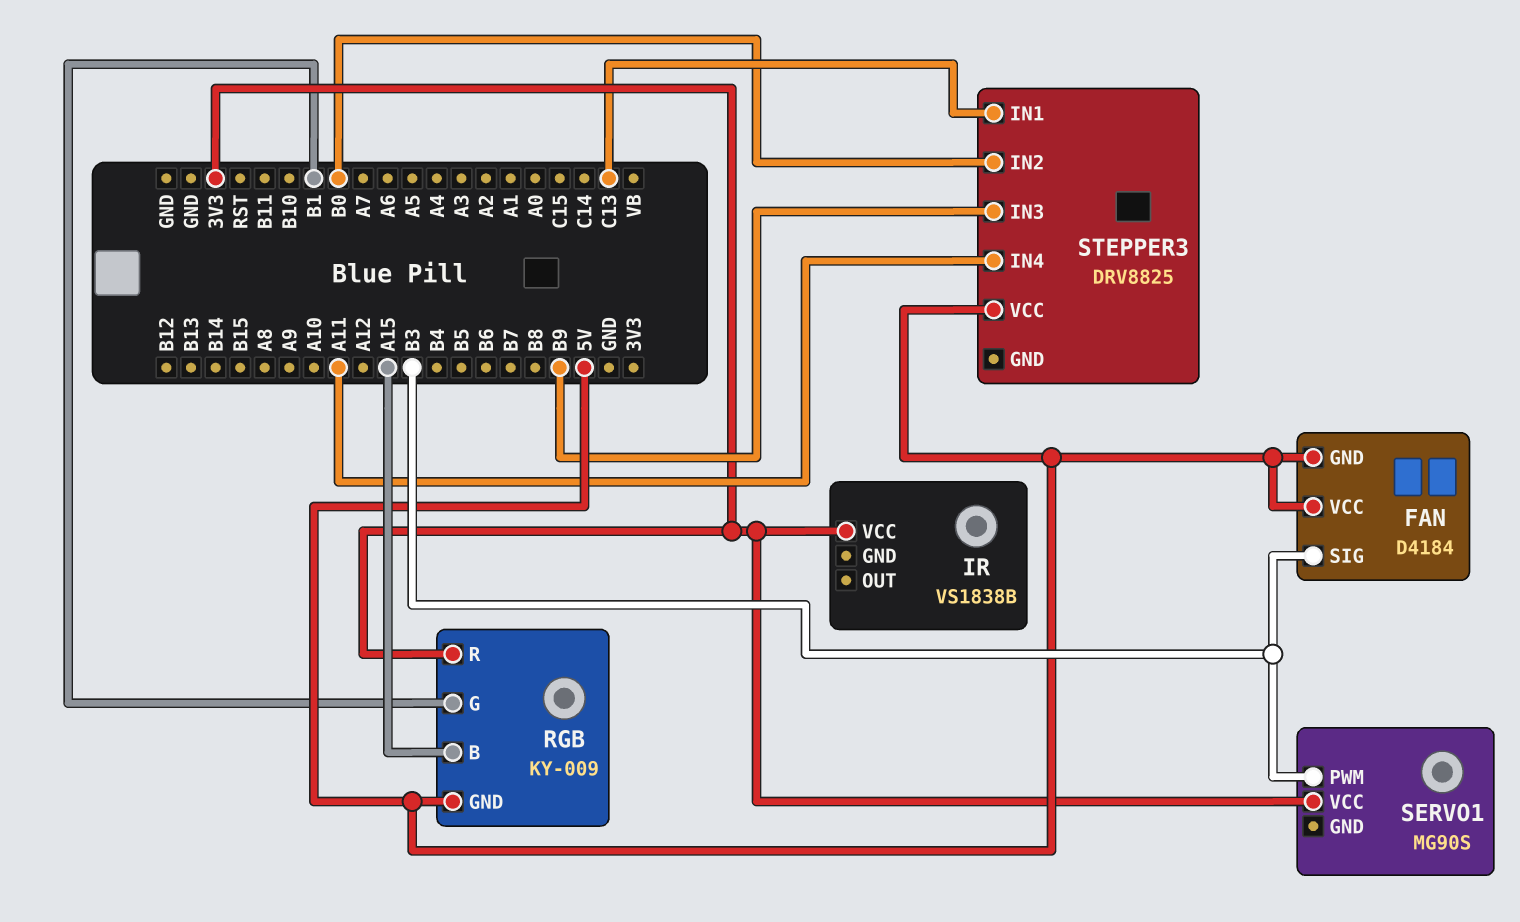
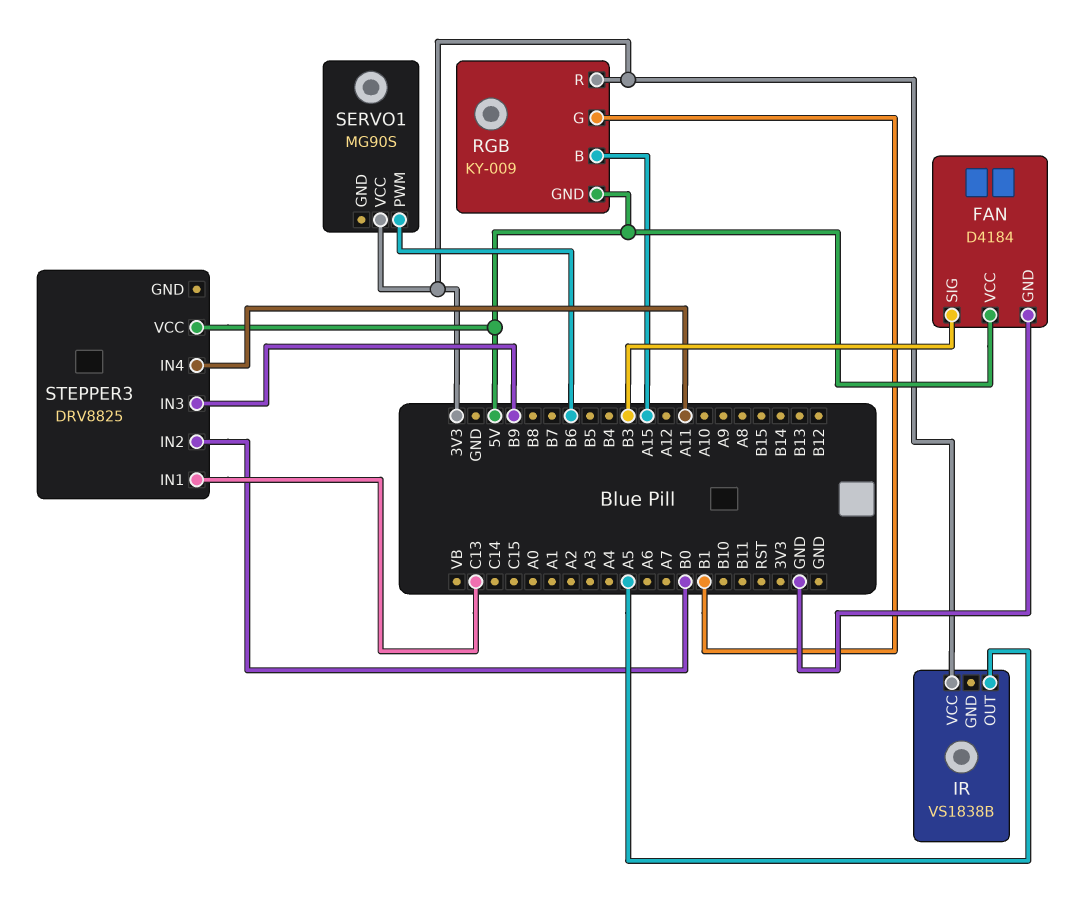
FAN pin GND: 5V -> GND
IR pin OUT: none -> A5
SERVO1 pin PWM: B3 -> B6

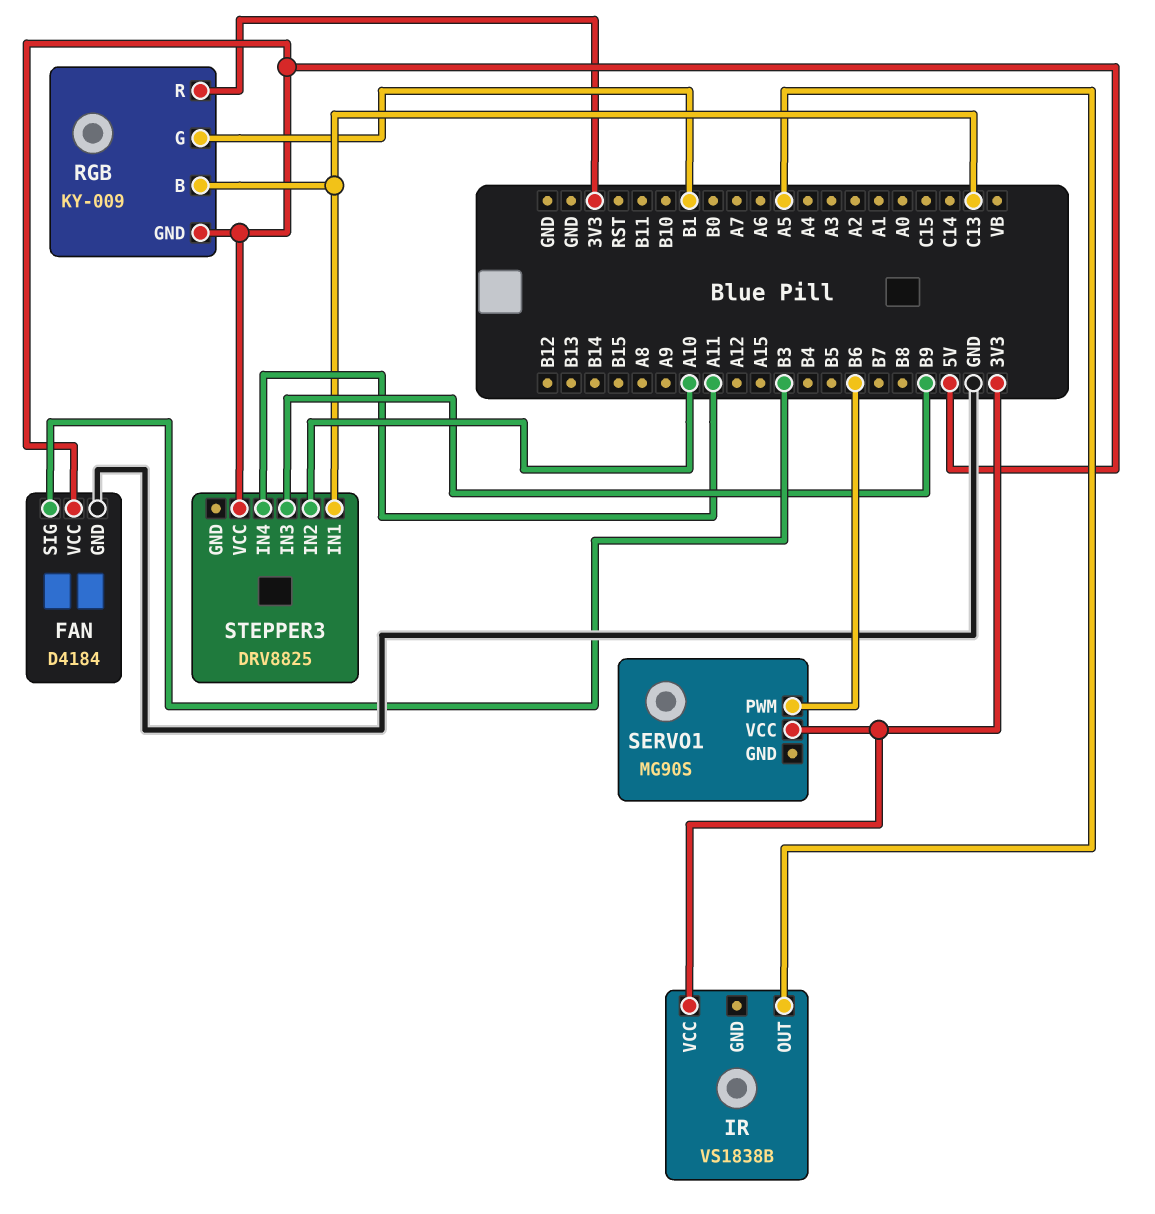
RGB pin B: A15 -> C13
STEPPER3 pin IN2: B0 -> A10

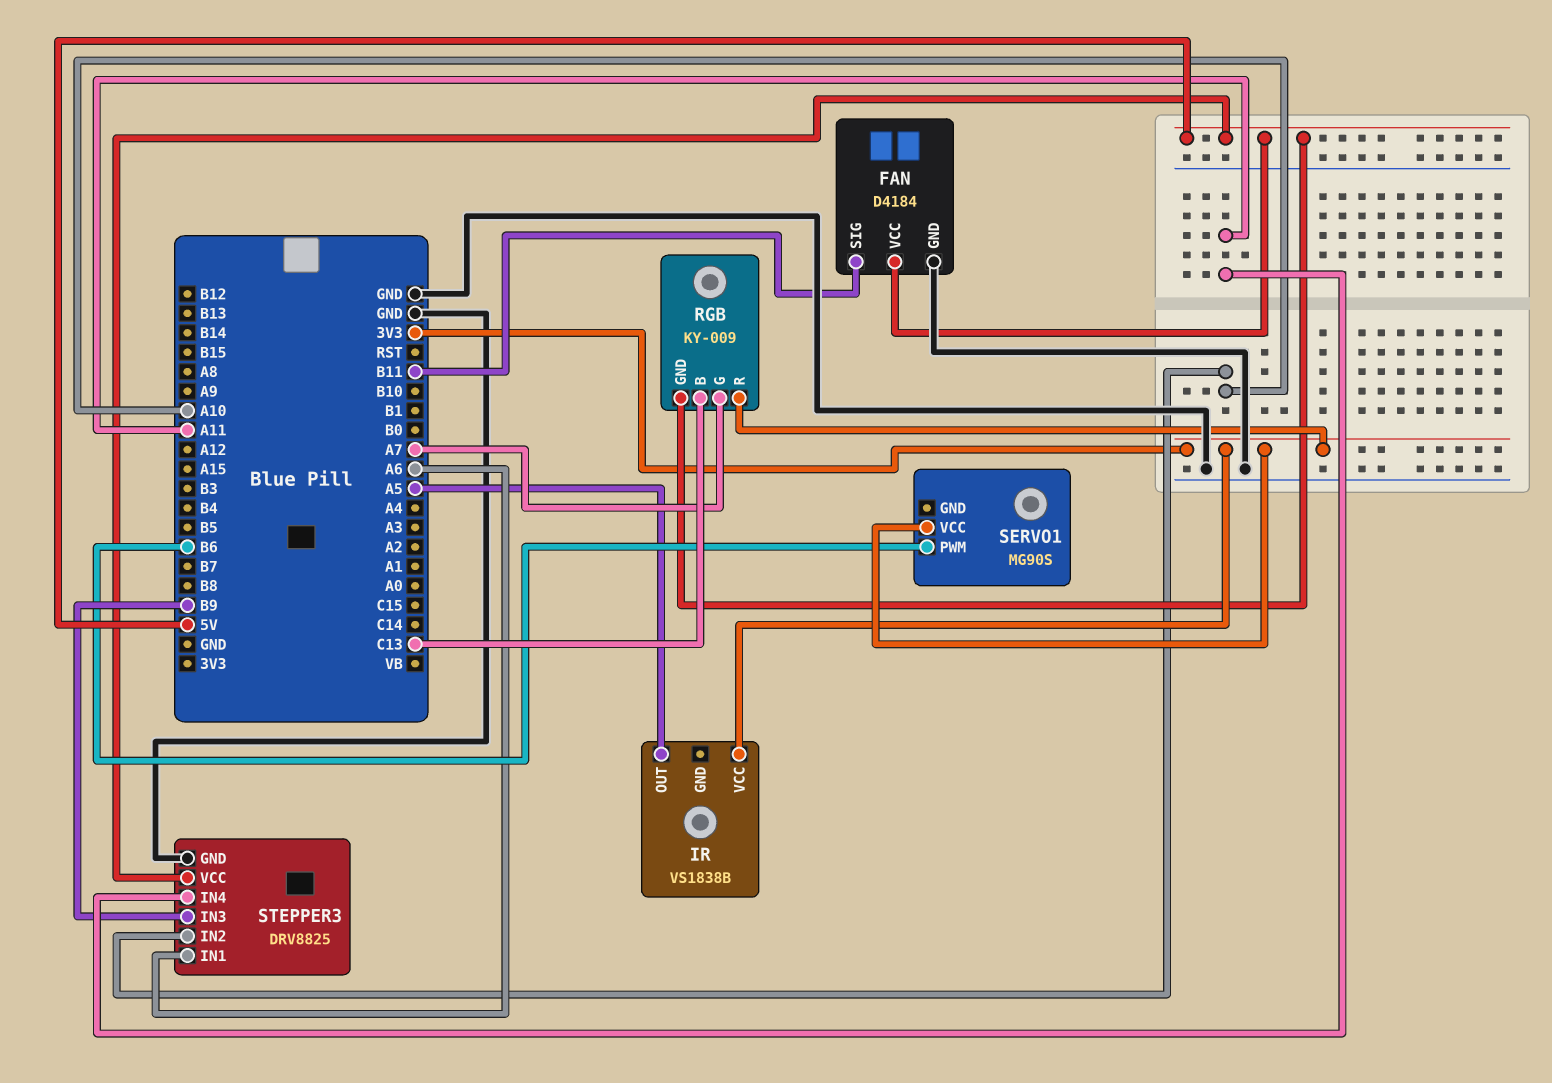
FAN pin SIG: B3 -> B11
RGB pin G: B1 -> A7
STEPPER3 pin GND: none -> GND
STEPPER3 pin IN1: C13 -> A6

